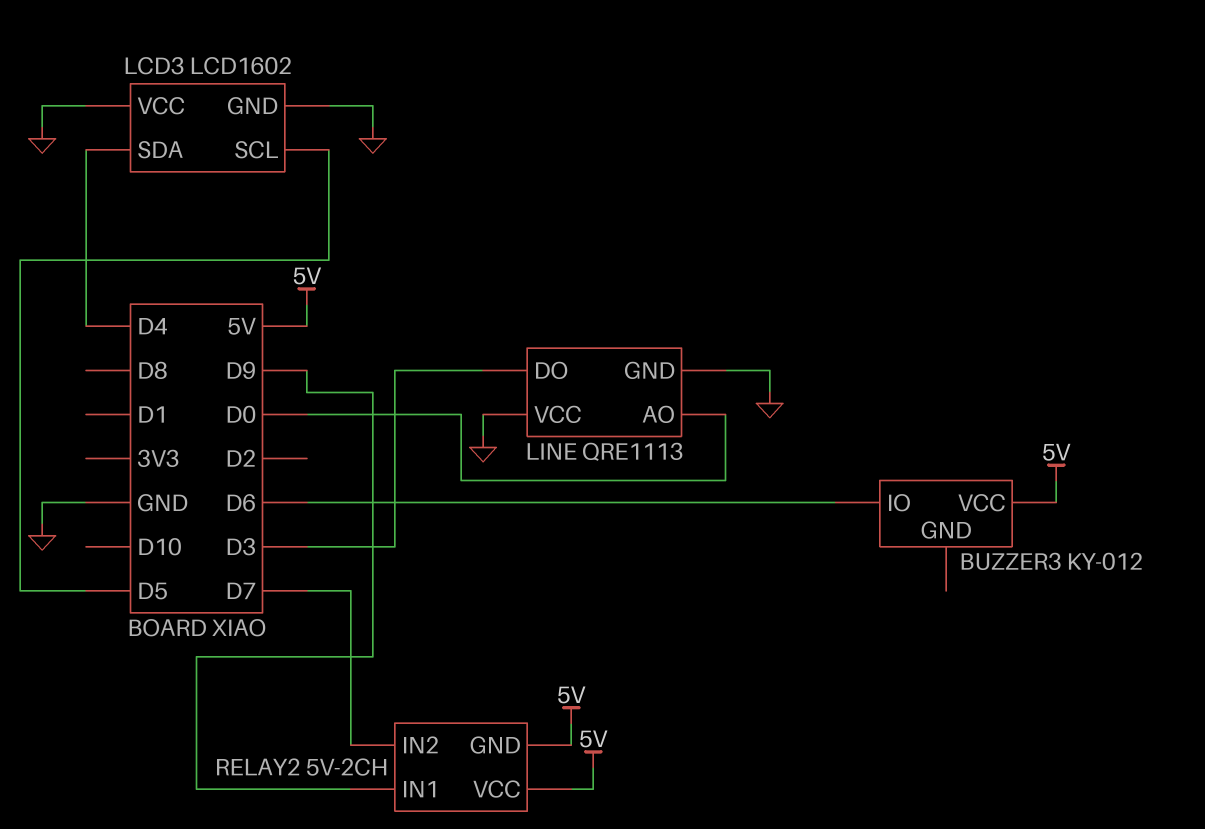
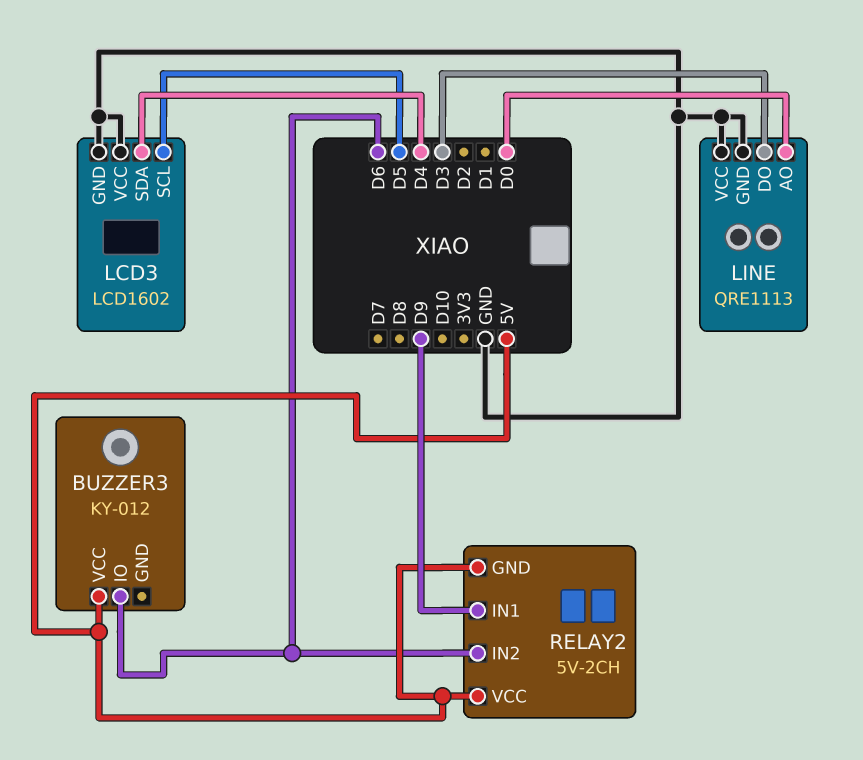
RELAY2 pin IN2: D7 -> D6

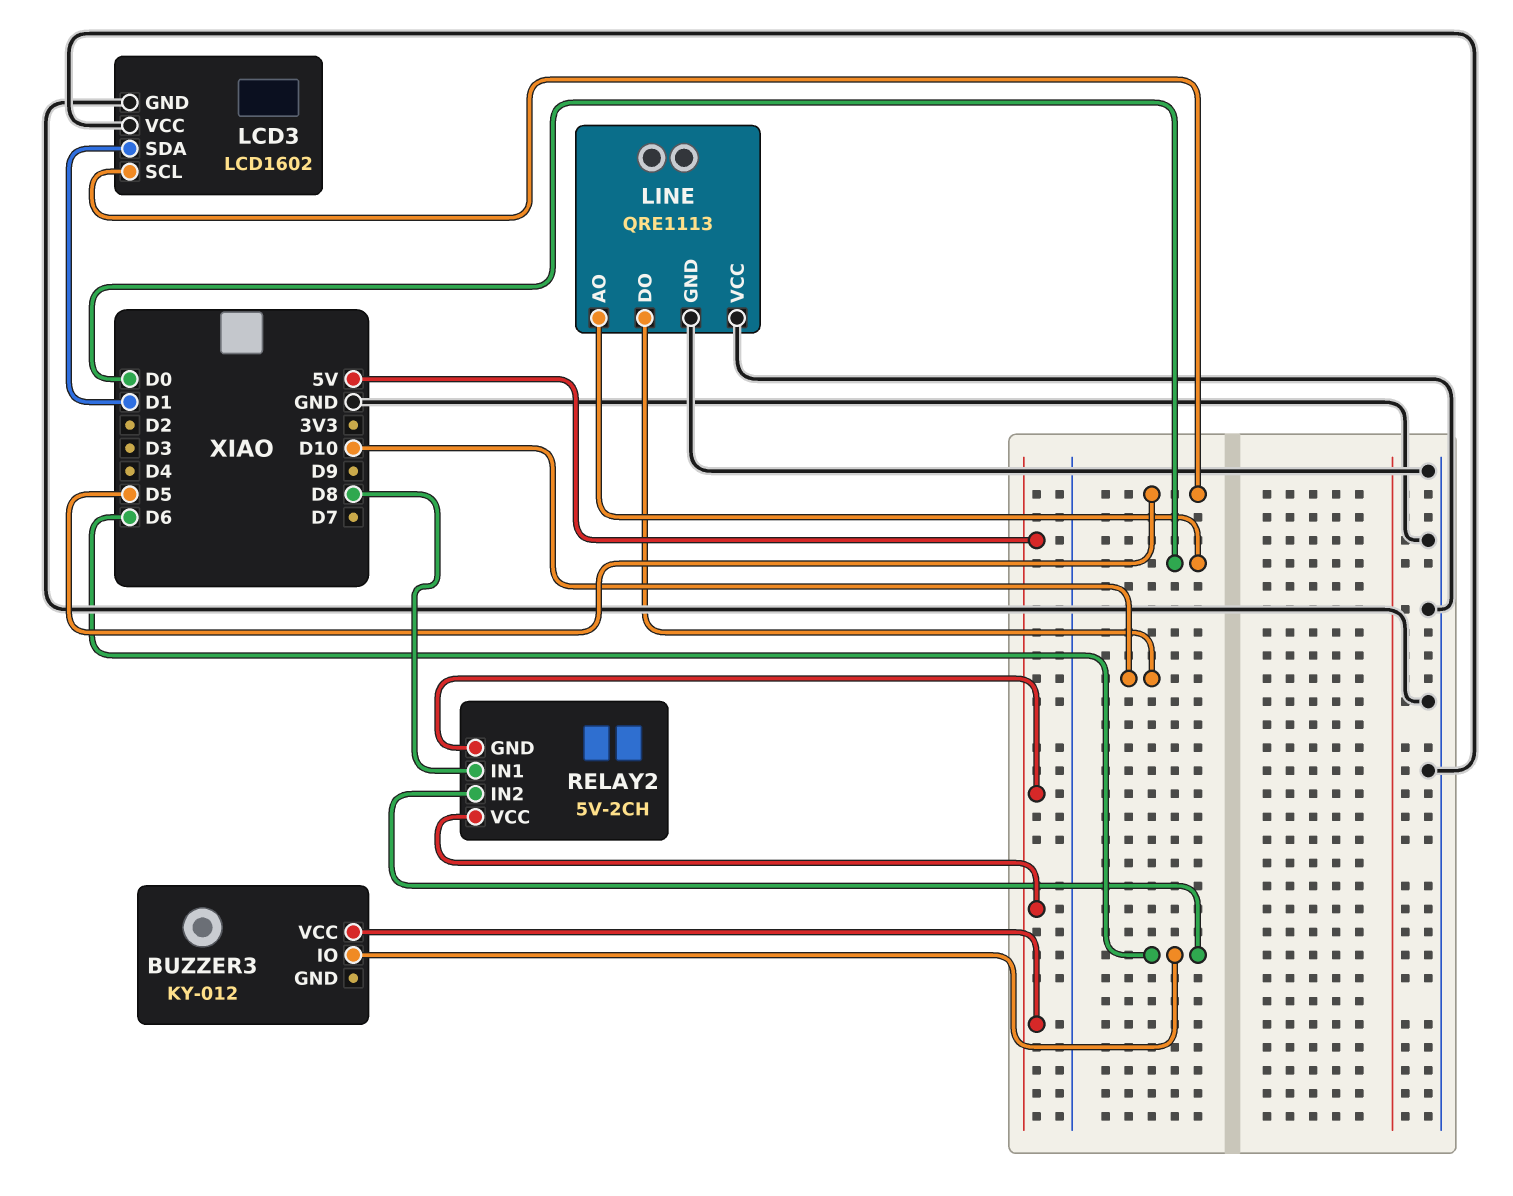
LCD3 pin SDA: D4 -> D1
LINE pin DO: D3 -> D10
RELAY2 pin IN1: D9 -> D8

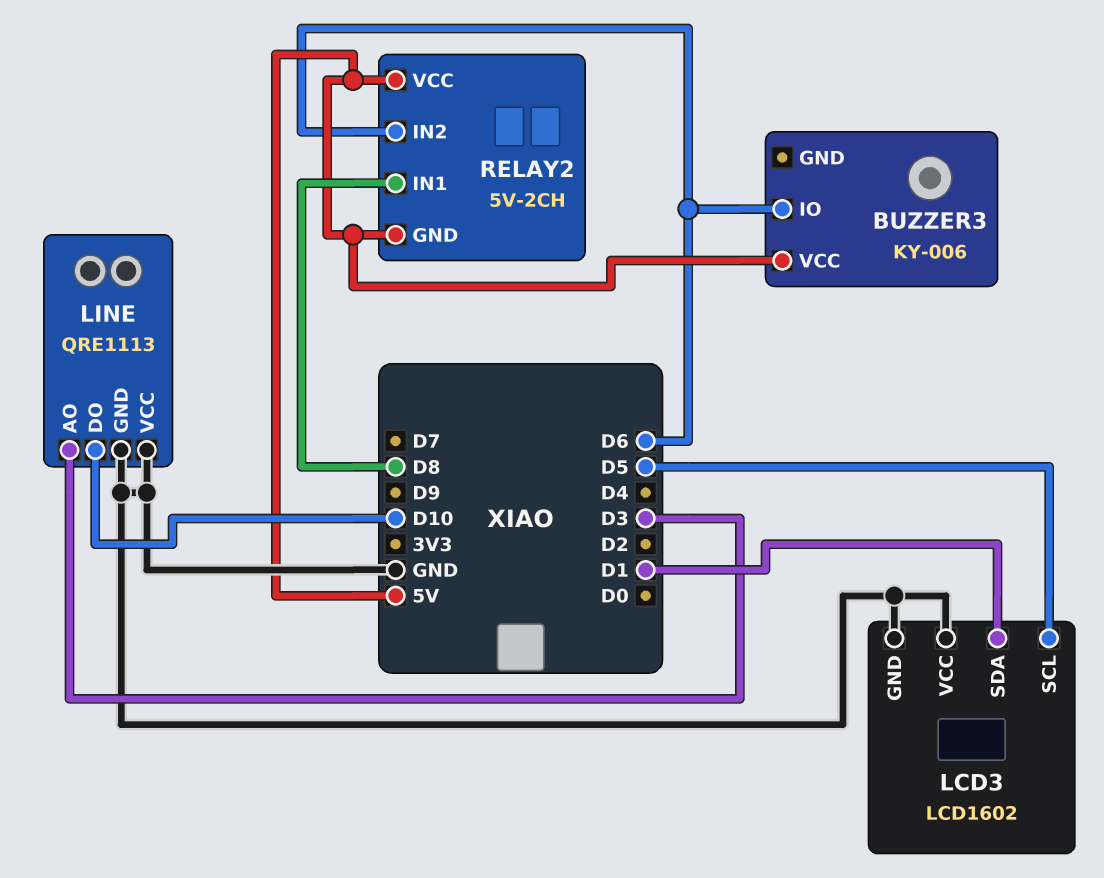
BUZZER3: KY-012 -> KY-006
LINE pin AO: D0 -> D3

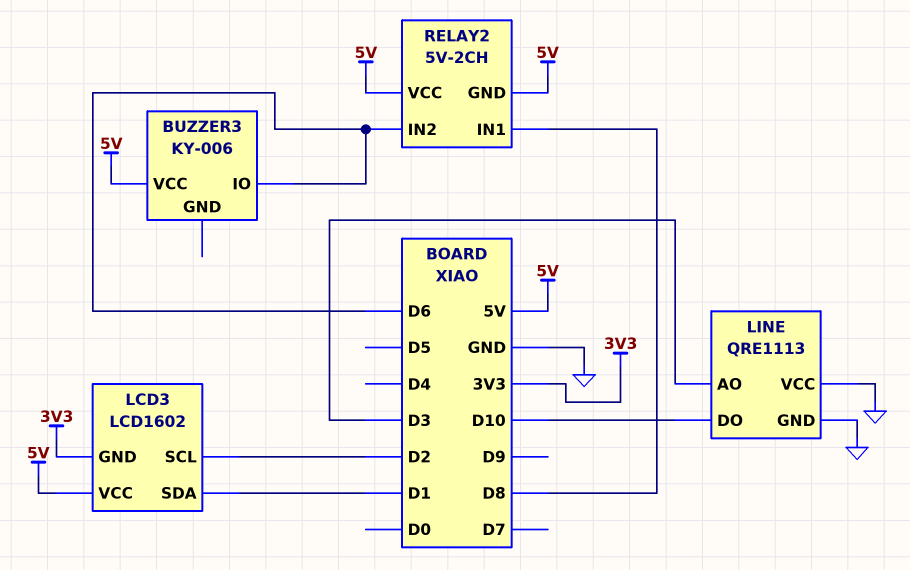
LCD3 pin GND: GND -> 3V3
LCD3 pin SCL: D5 -> D2
LCD3 pin VCC: GND -> 5V

